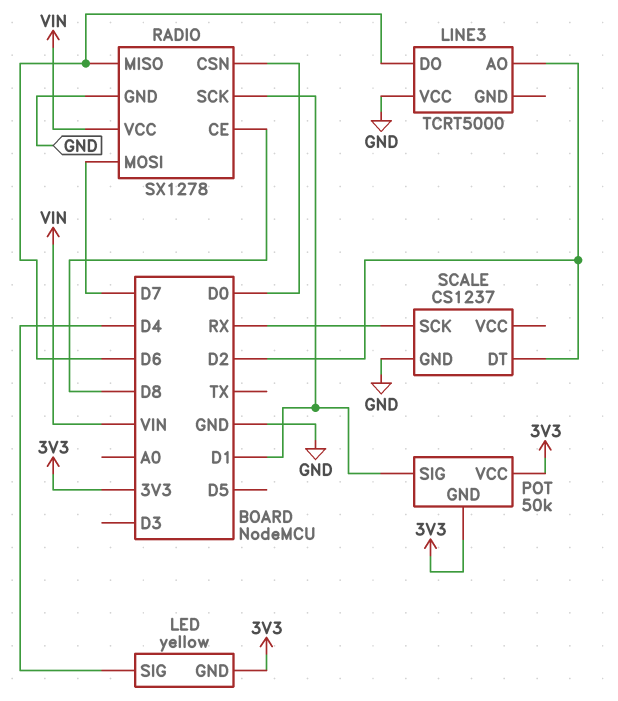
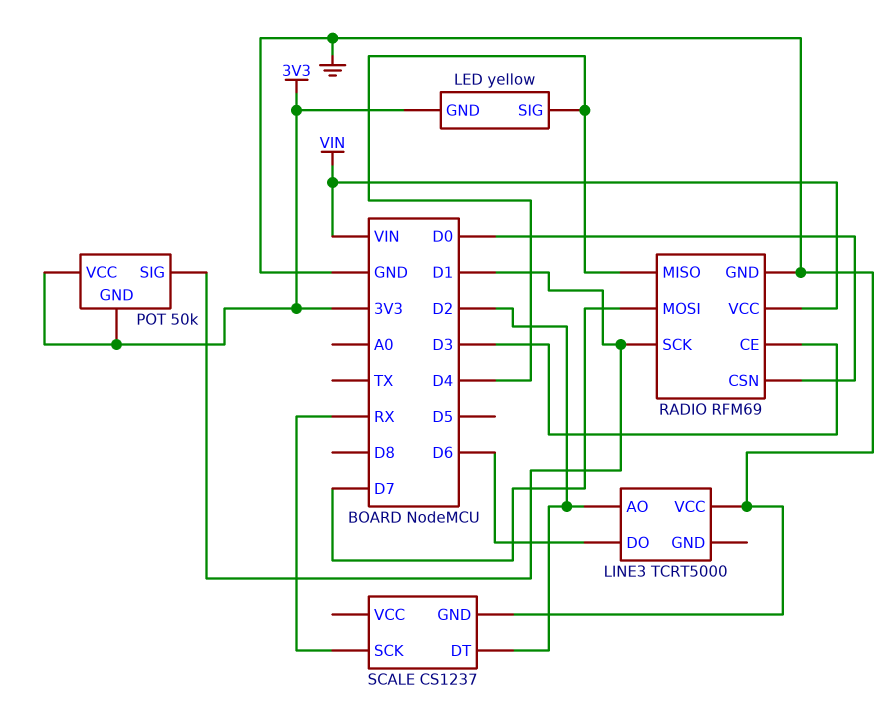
RADIO: SX1278 -> RFM69
RADIO pin CE: D8 -> D3
RADIO pin MISO: D6 -> D4

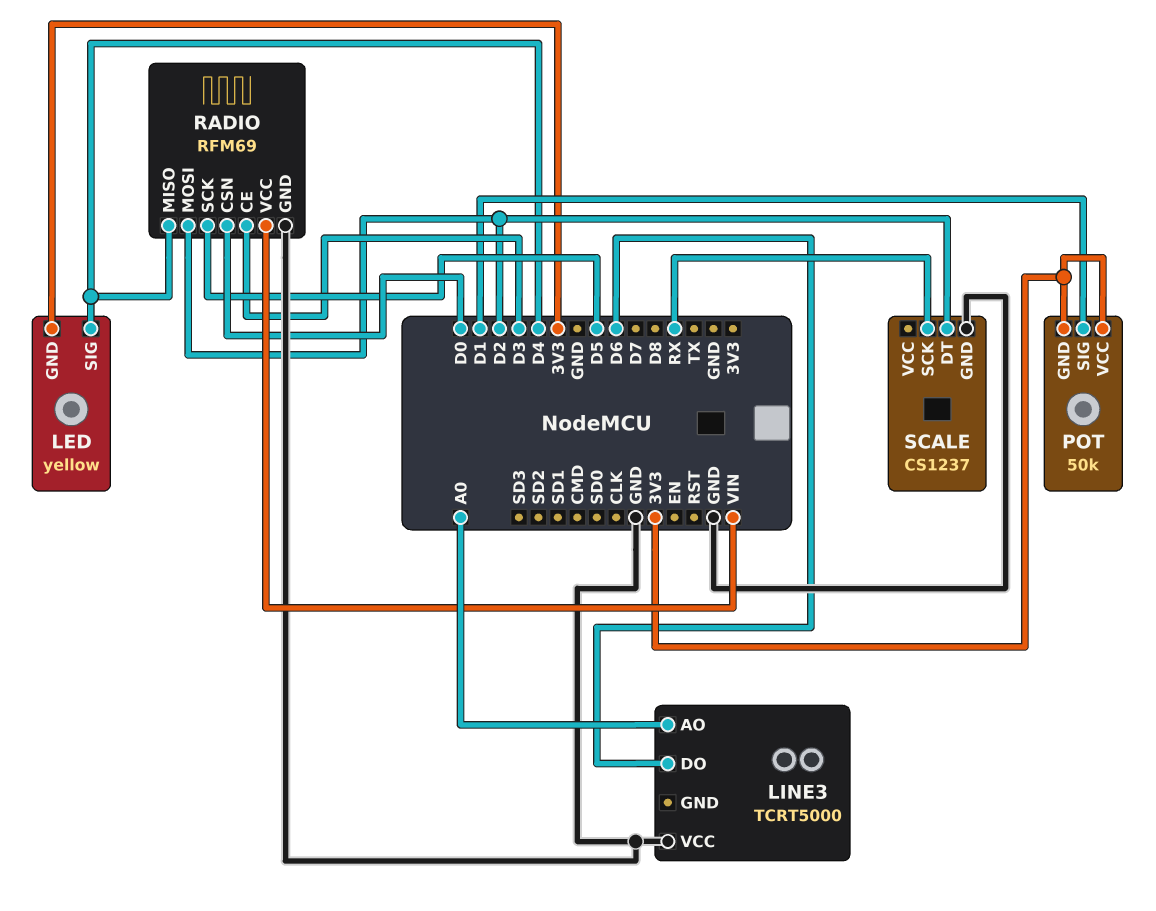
LINE3 pin AO: D2 -> A0
RADIO pin MOSI: D7 -> D2
RADIO pin SCK: D1 -> D5

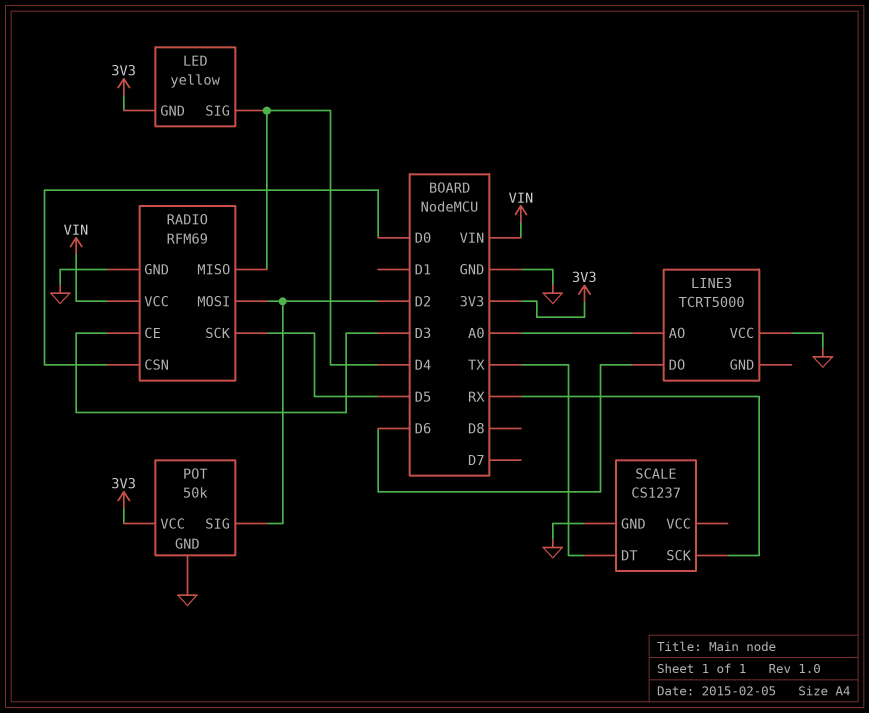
POT pin GND: 3V3 -> GND
POT pin SIG: D1 -> D2
SCALE pin DT: D2 -> TX

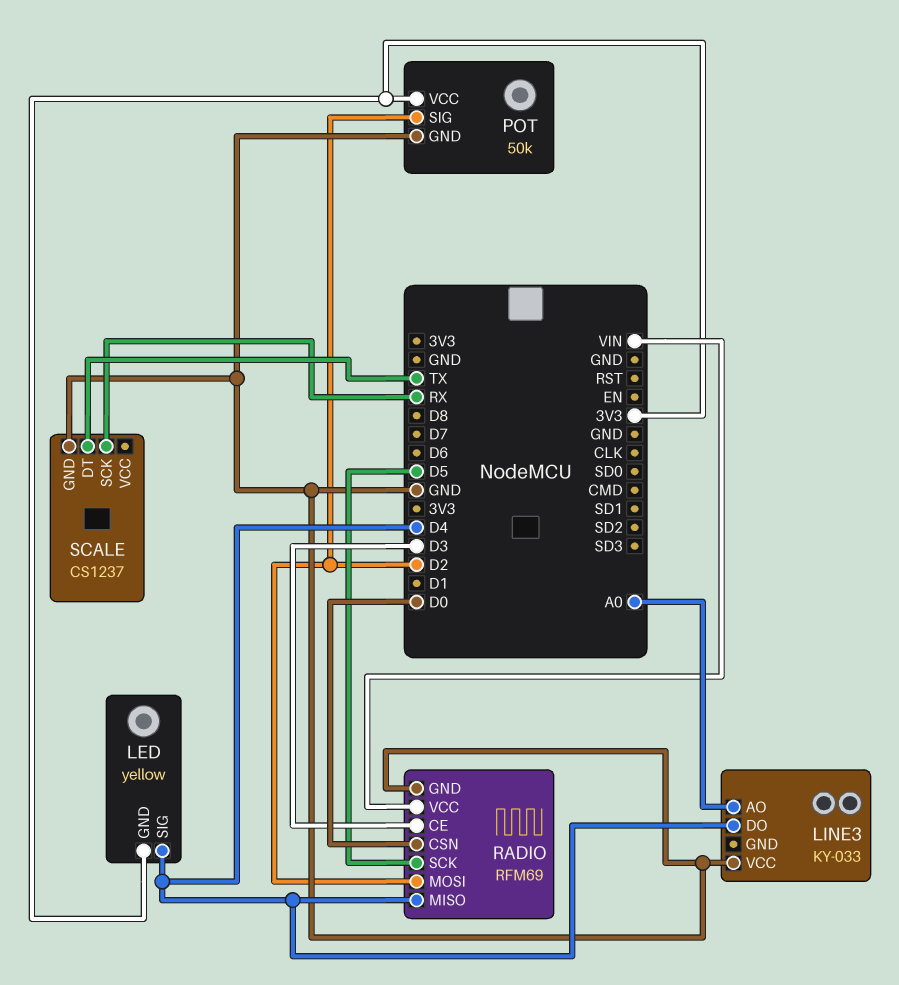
LINE3: TCRT5000 -> KY-033
LINE3 pin DO: D6 -> D4

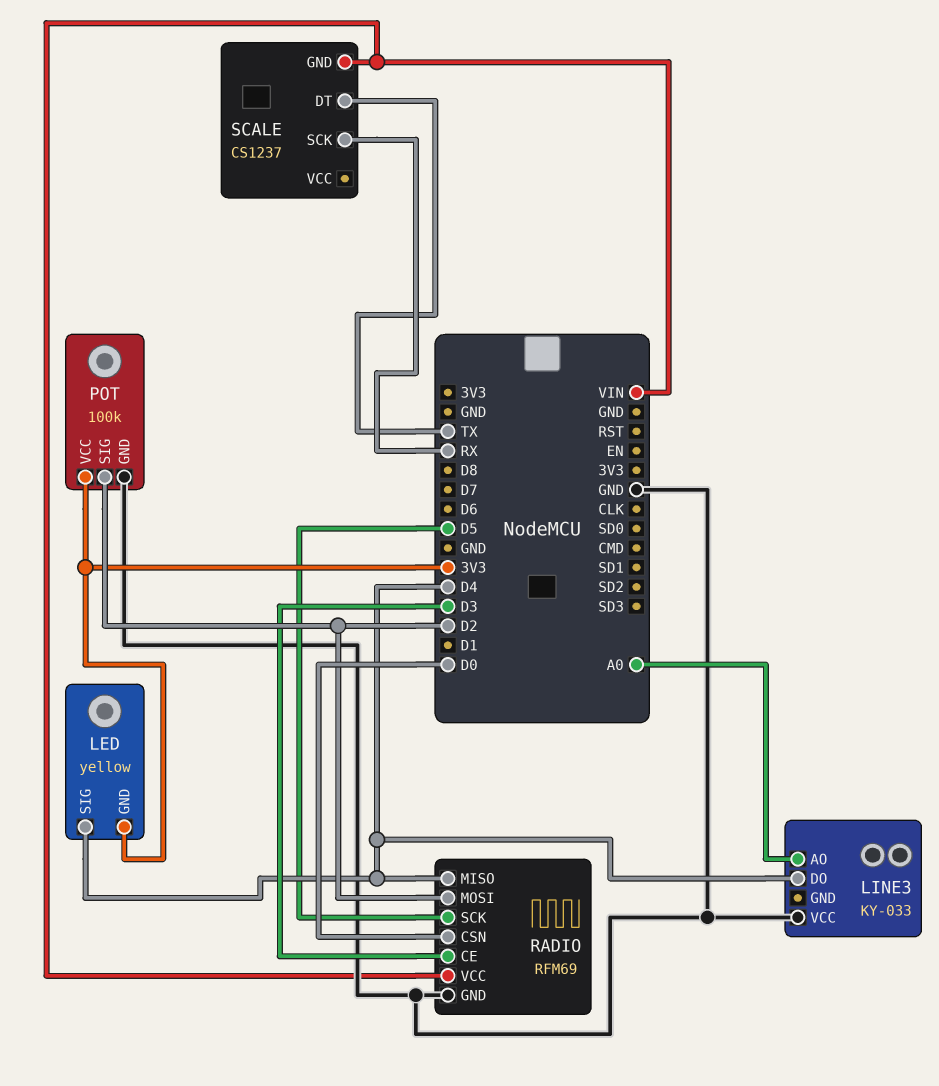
POT: 50k -> 100k
SCALE pin GND: GND -> VIN

